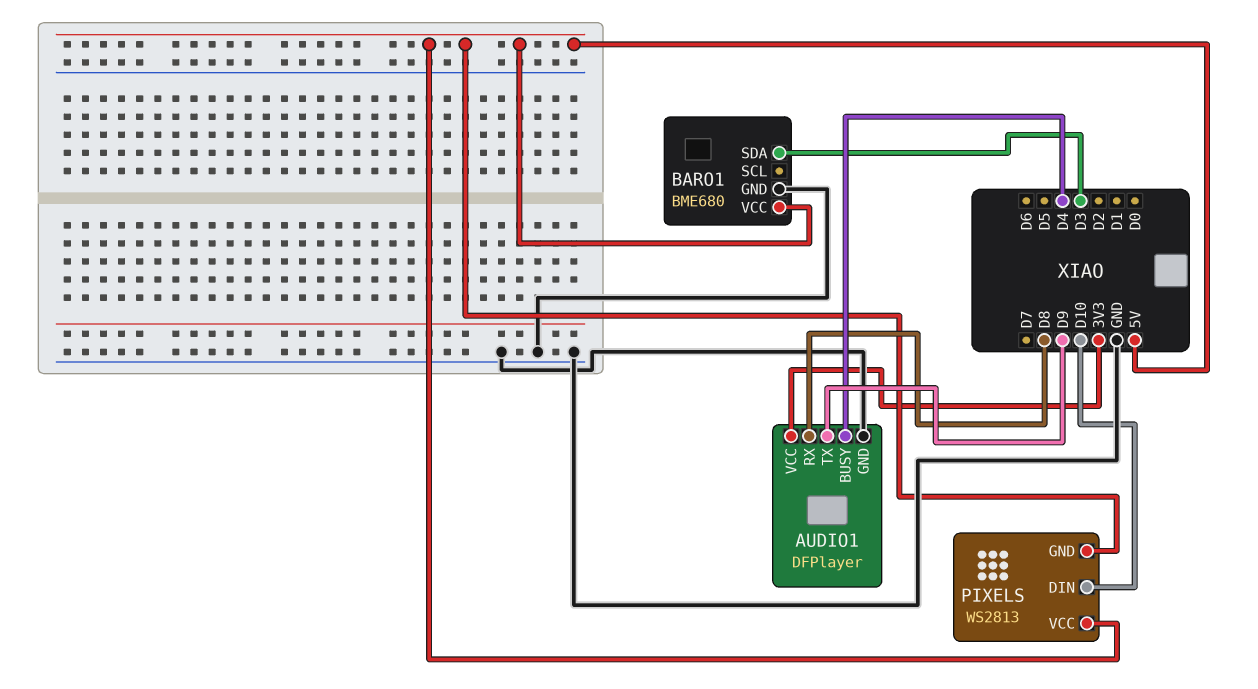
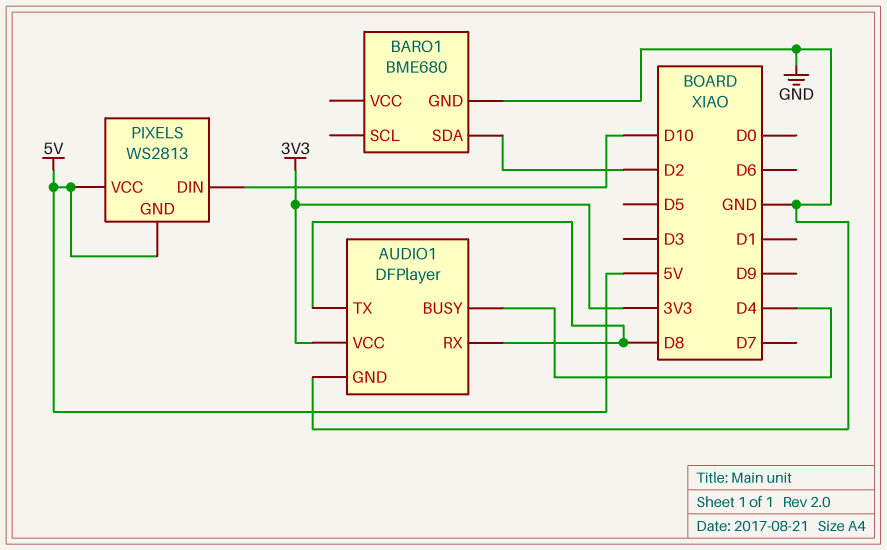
AUDIO1 pin TX: D9 -> D8
BARO1 pin SDA: D3 -> D2
BARO1 pin VCC: 5V -> none

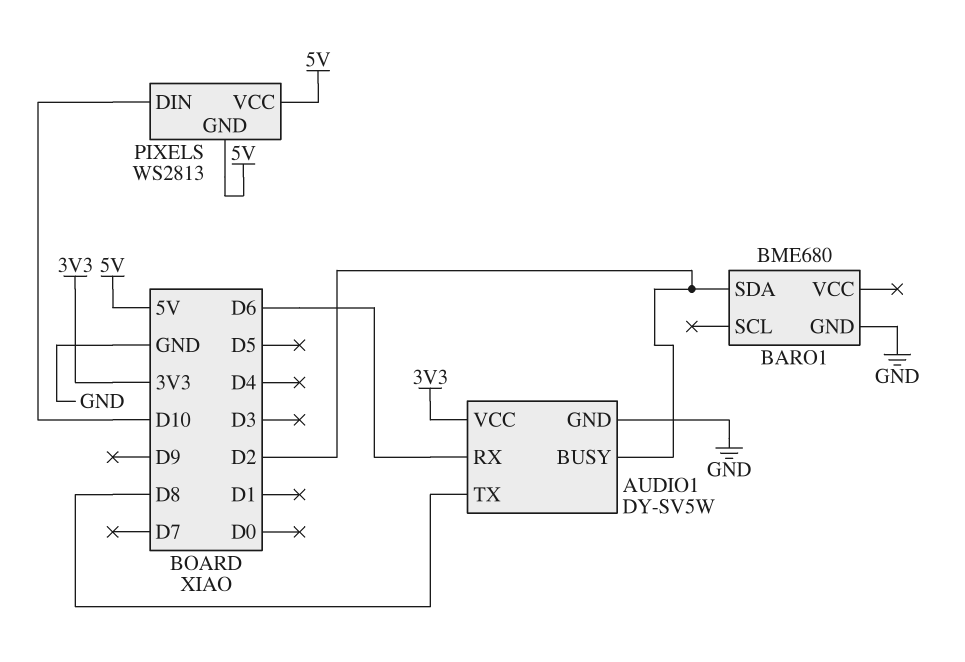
AUDIO1: DFPlayer -> DY-SV5W
AUDIO1 pin BUSY: D4 -> D2
AUDIO1 pin RX: D8 -> D6

